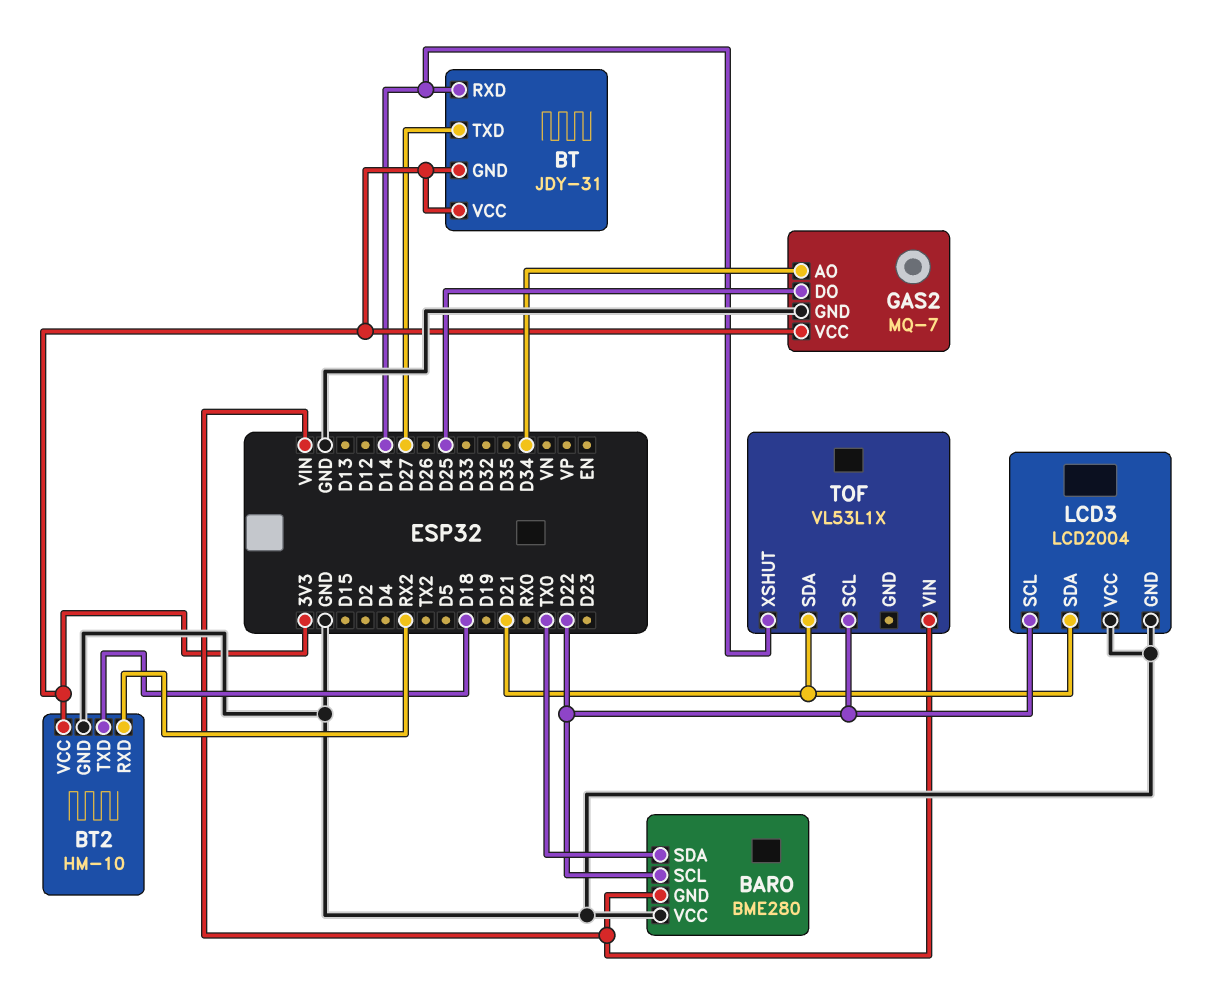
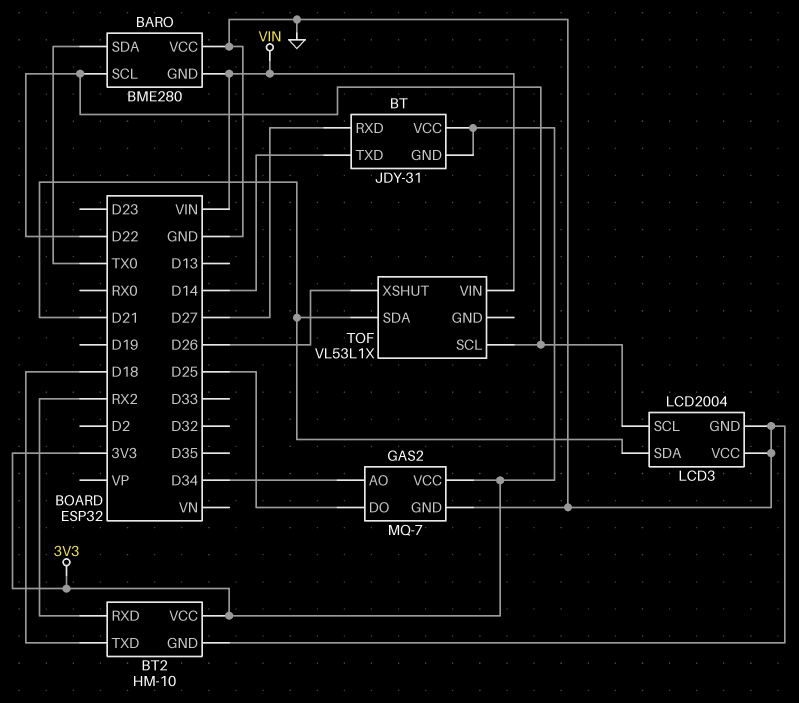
BT pin RXD: D14 -> D27
BT pin TXD: D27 -> D14
TOF pin XSHUT: D14 -> D26

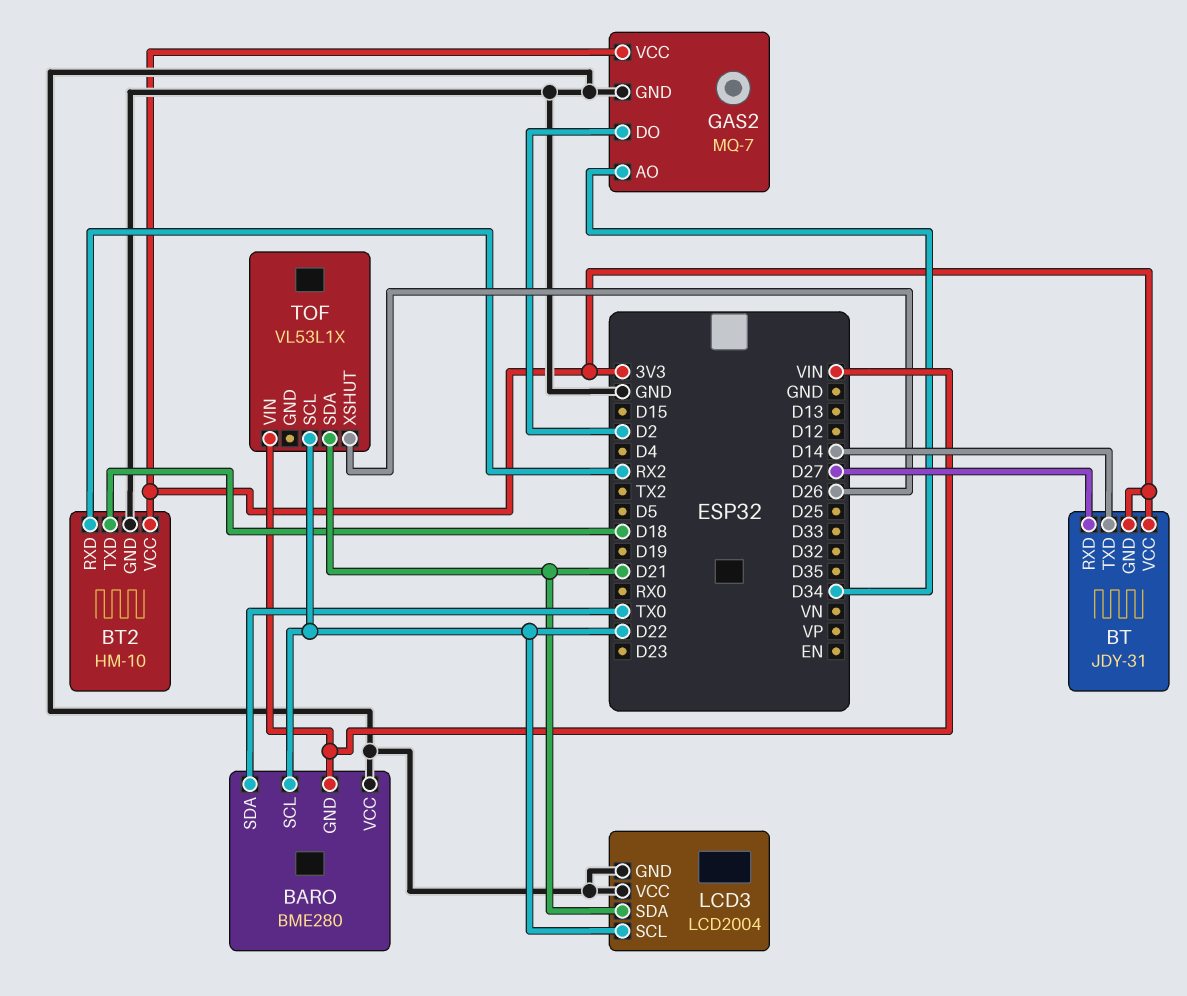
GAS2 pin DO: D25 -> D2

